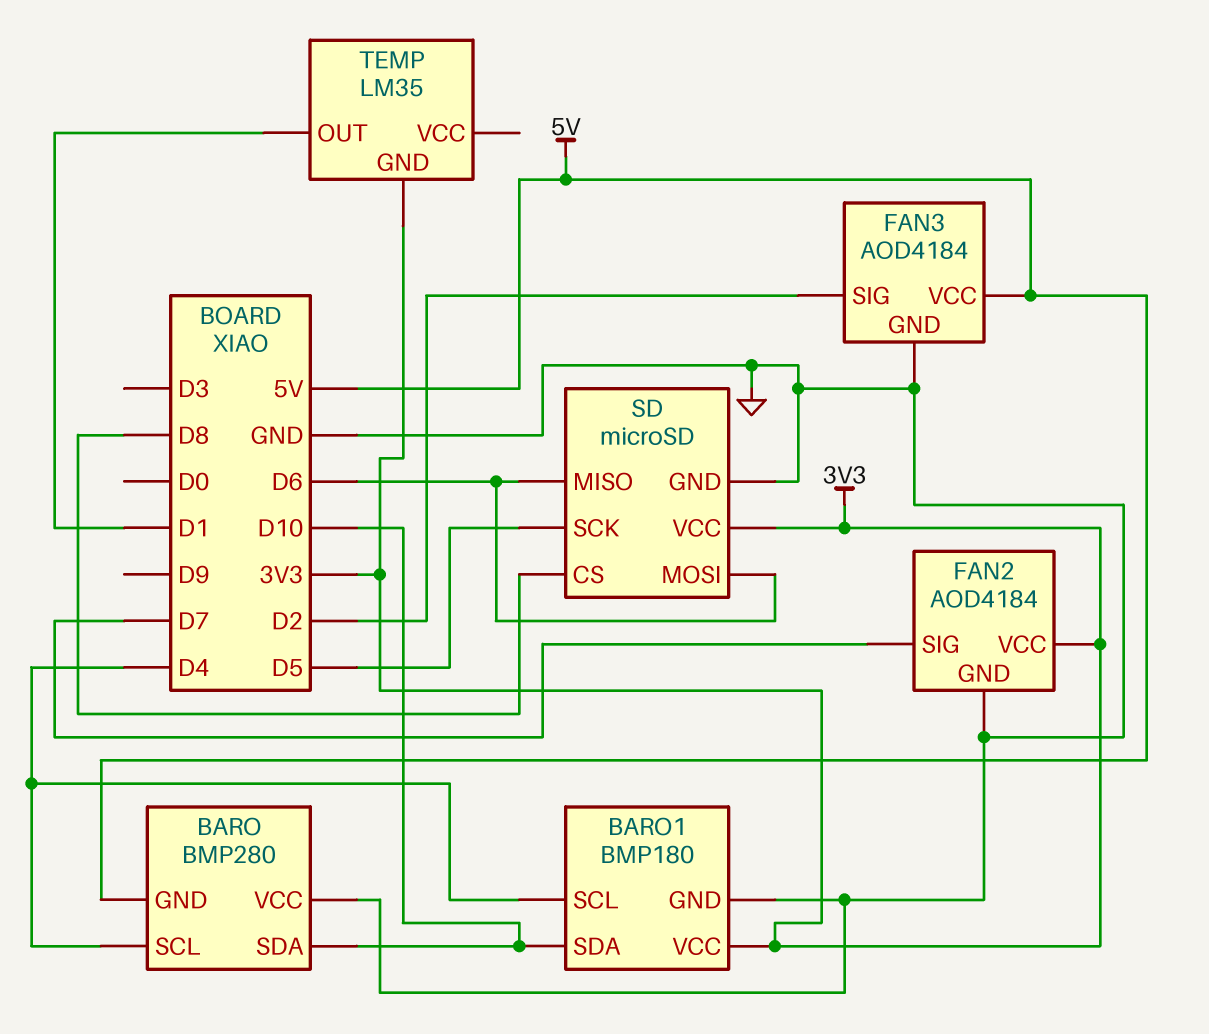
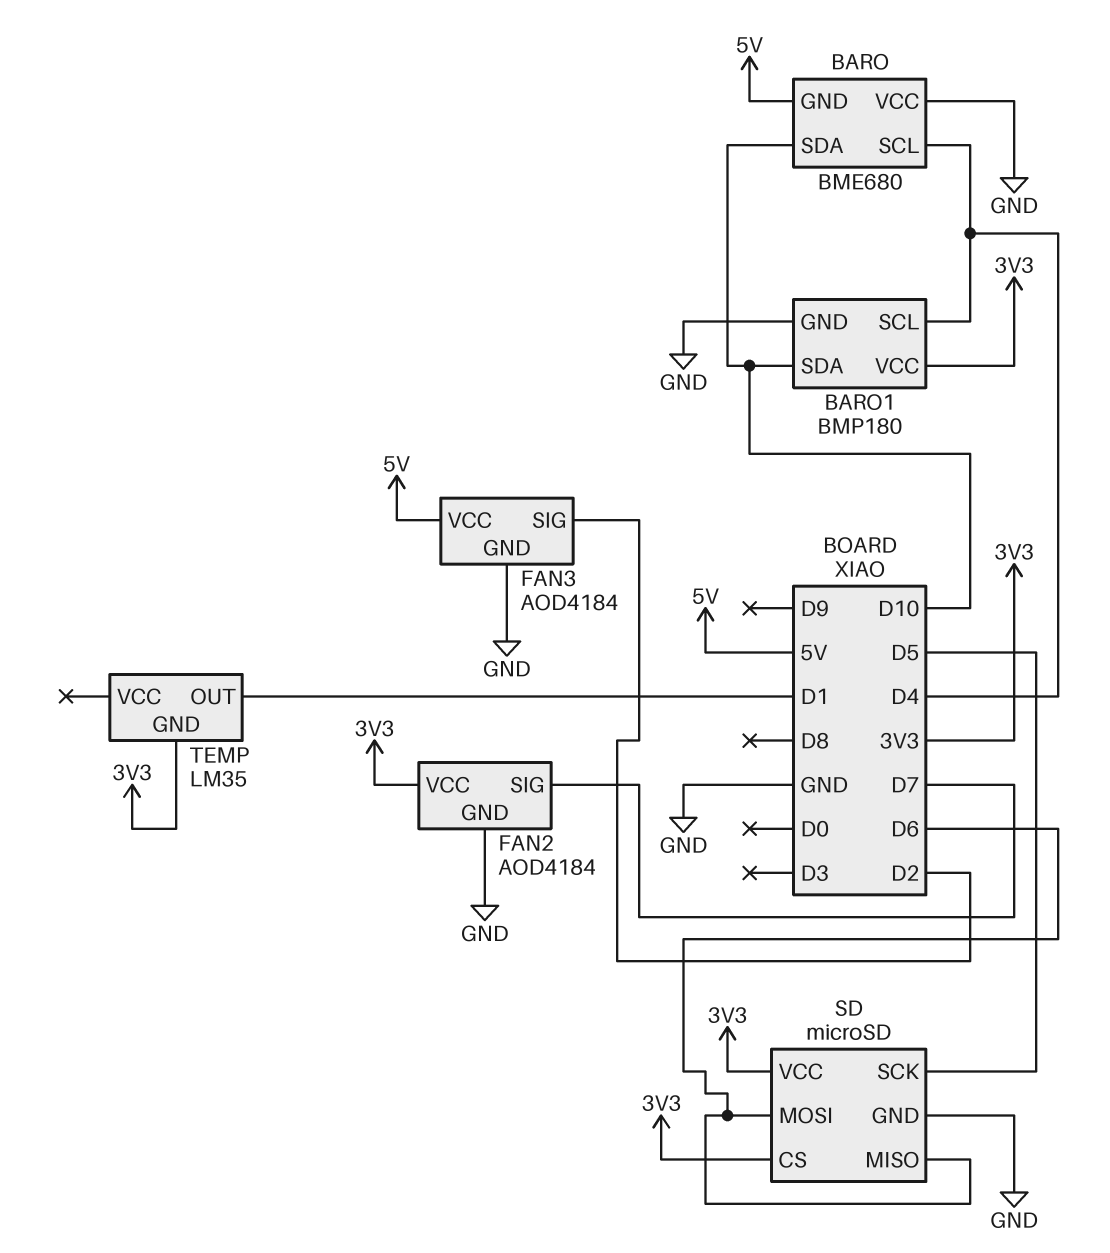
BARO: BMP280 -> BME680
SD pin CS: D8 -> 3V3

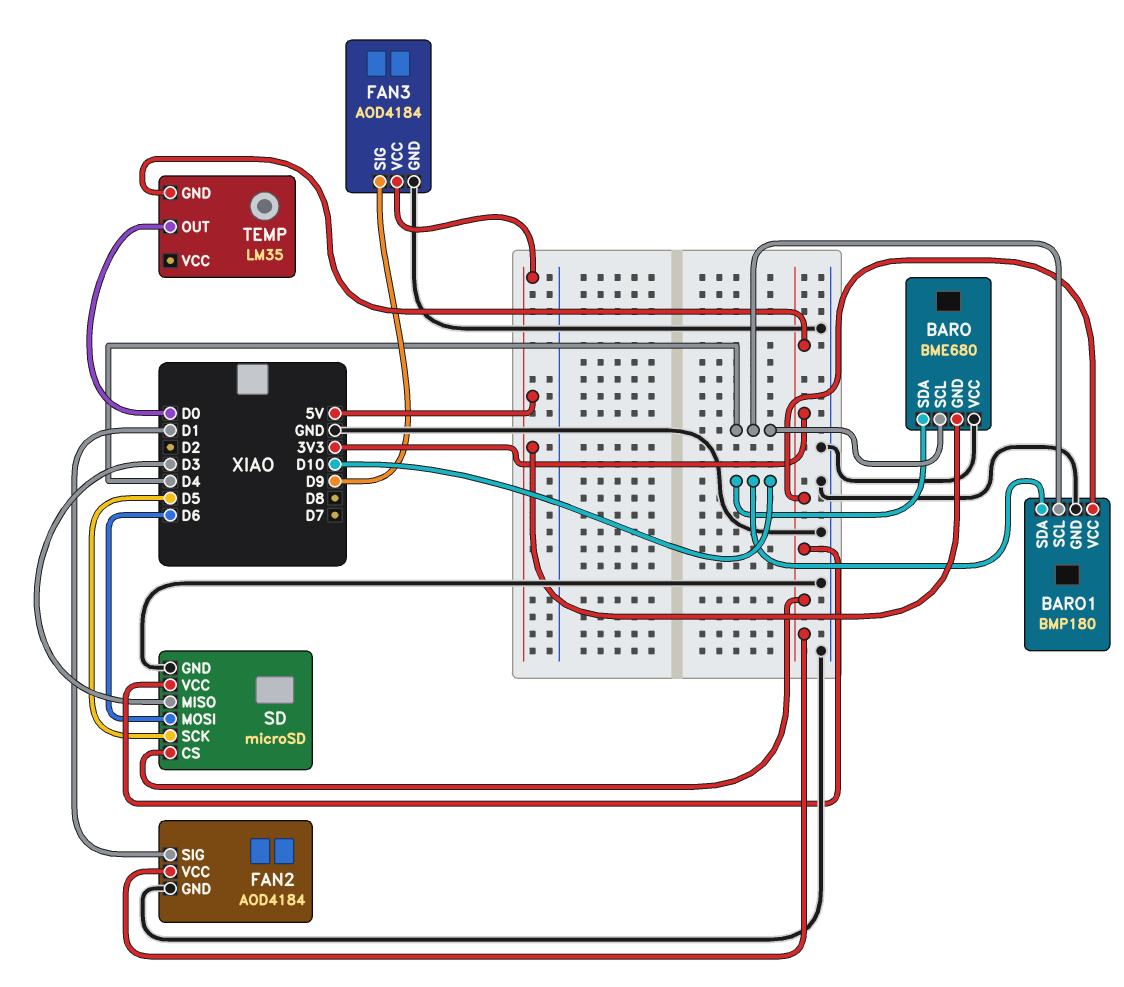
FAN2 pin SIG: D7 -> D1
FAN3 pin SIG: D2 -> D9
SD pin MISO: D6 -> D3
TEMP pin OUT: D1 -> D0

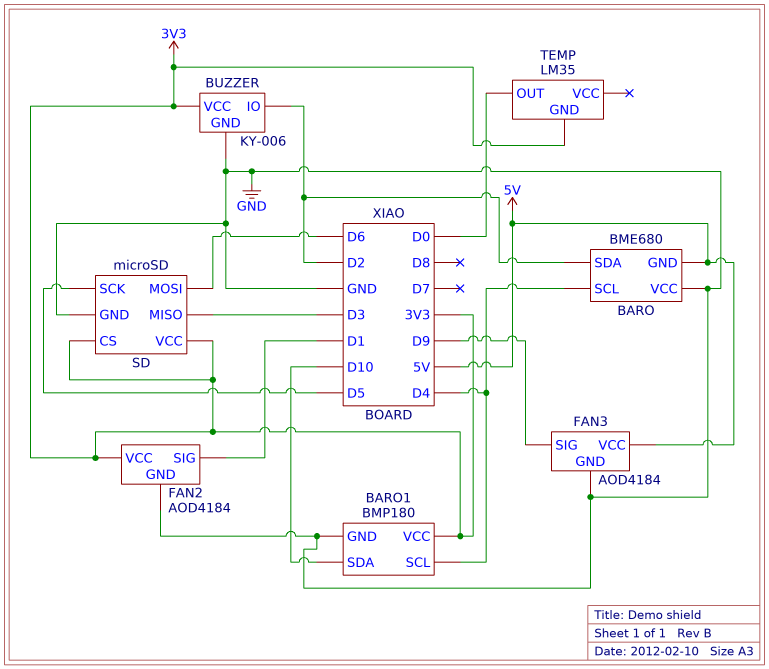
BARO pin SDA: D10 -> D2
BUZZER: none -> KY-006
BUZZER pin GND: none -> GND
BUZZER pin IO: none -> D2
BUZZER pin VCC: none -> 3V3

